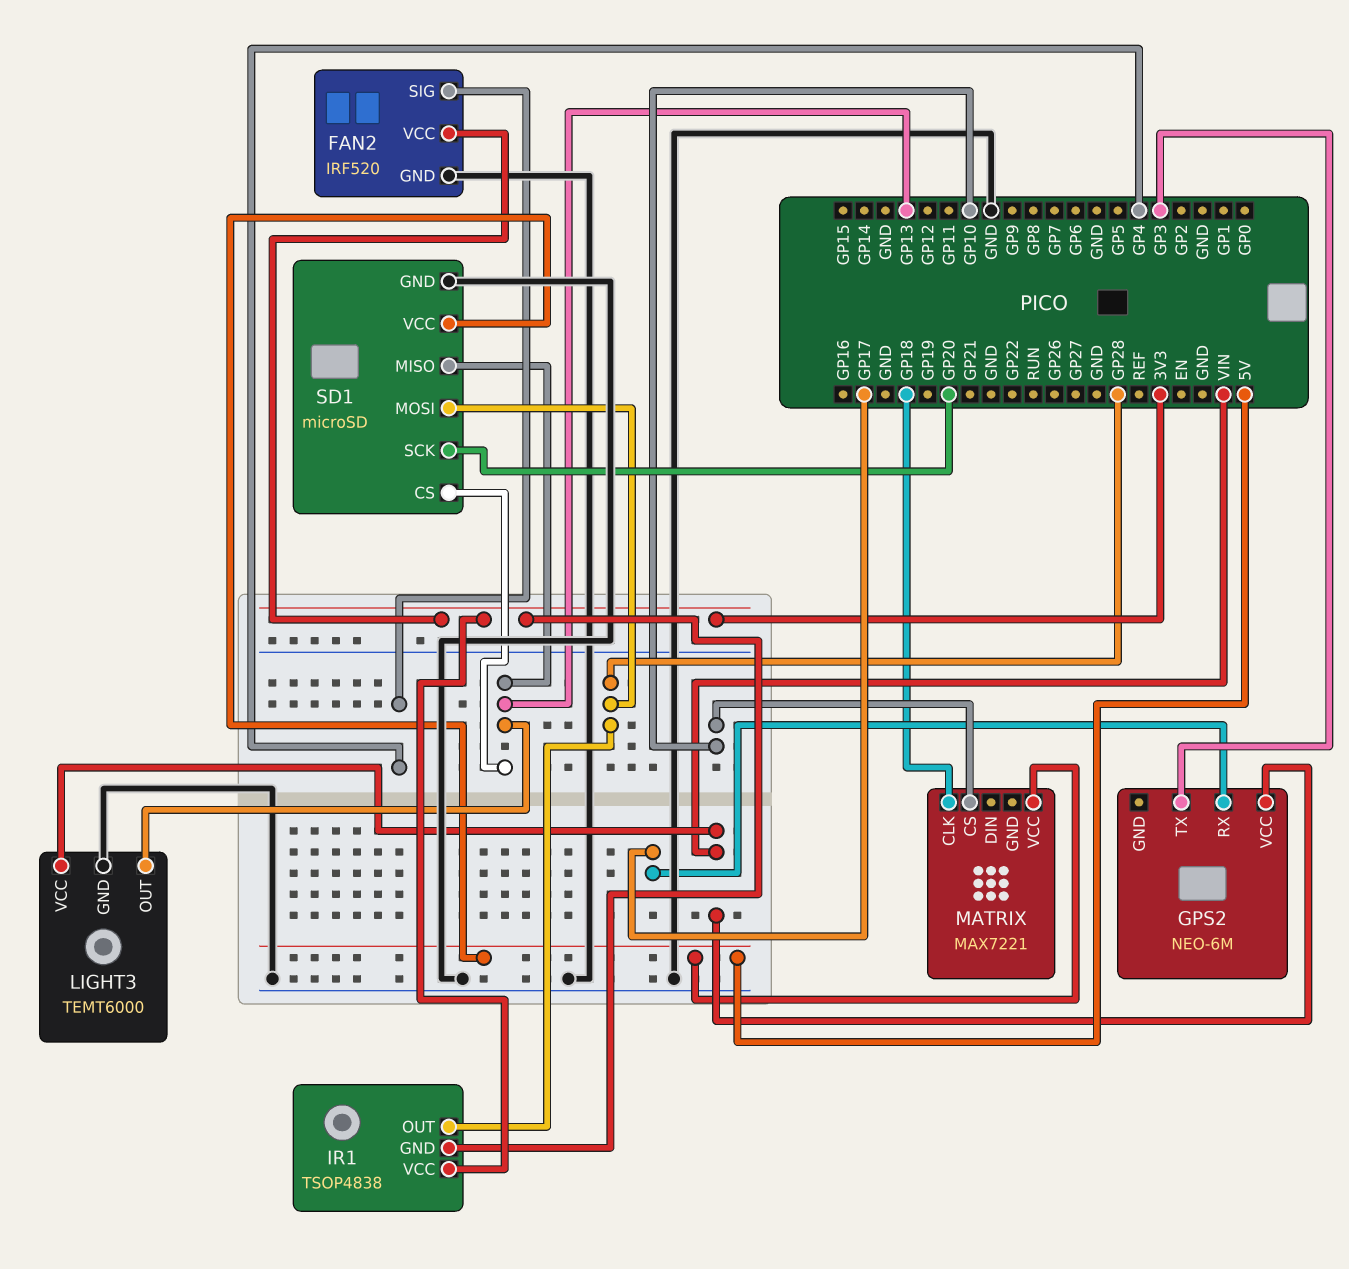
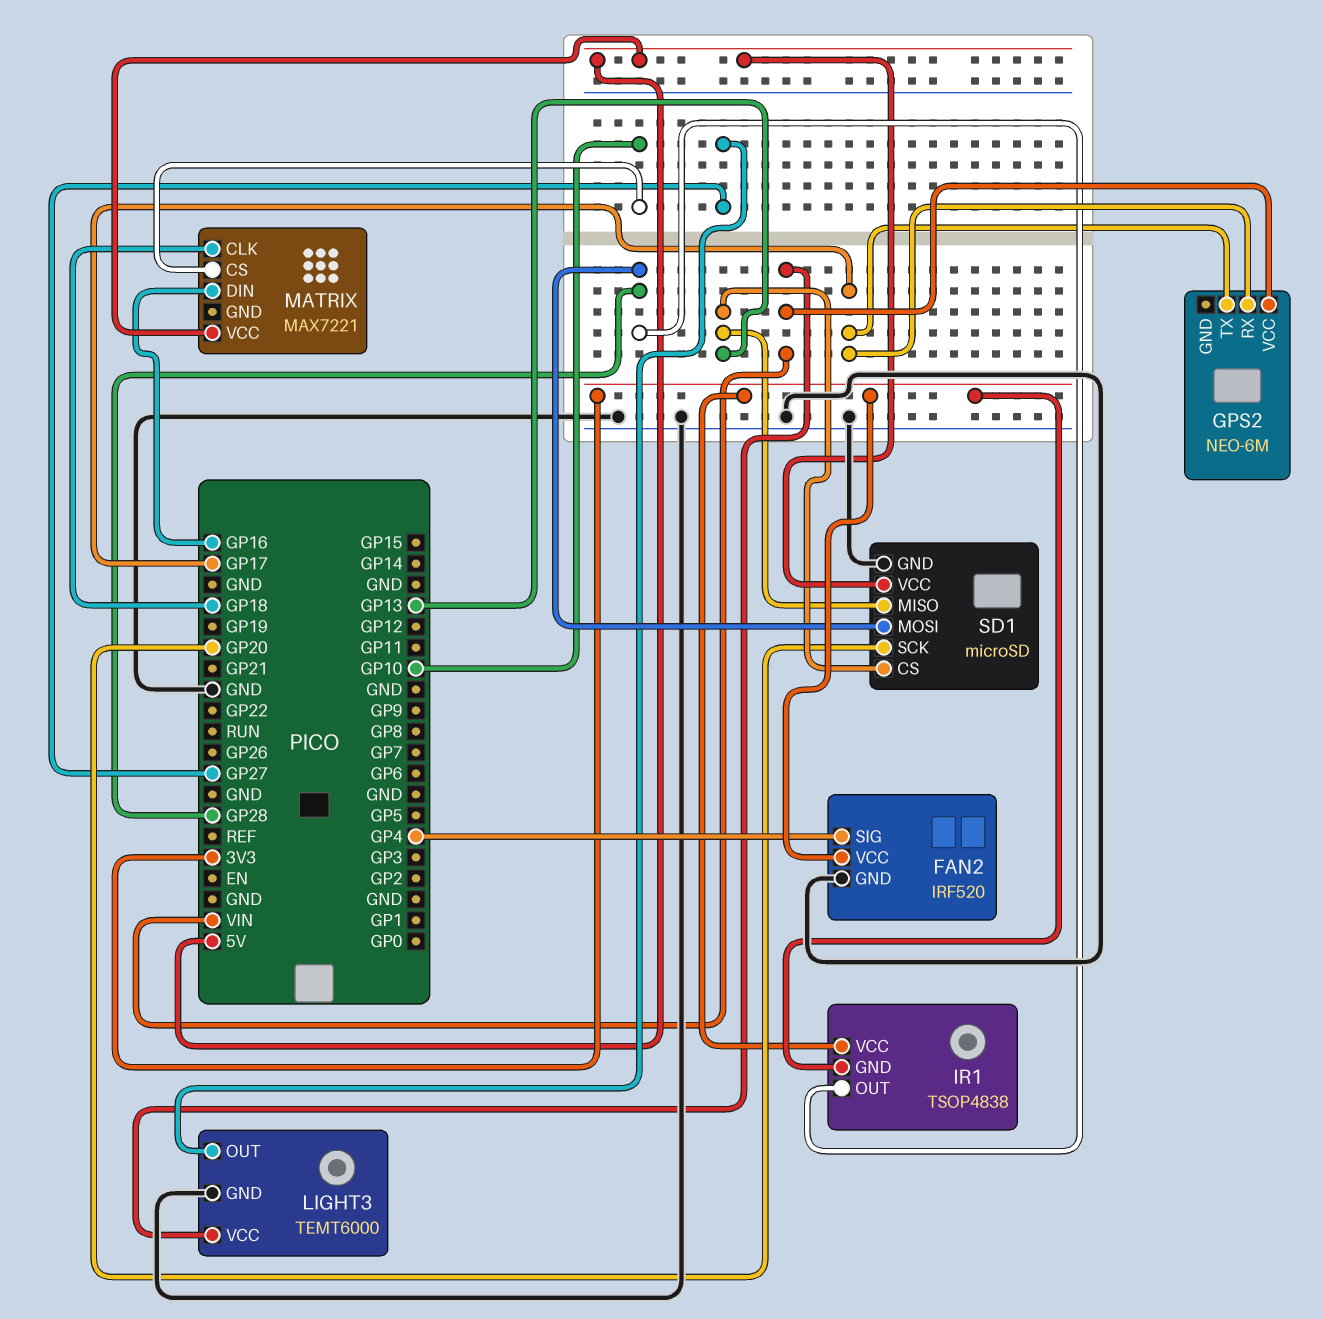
GPS2 pin TX: GP3 -> GP17
LIGHT3 pin OUT: GP13 -> GP27
MATRIX pin DIN: none -> GP16

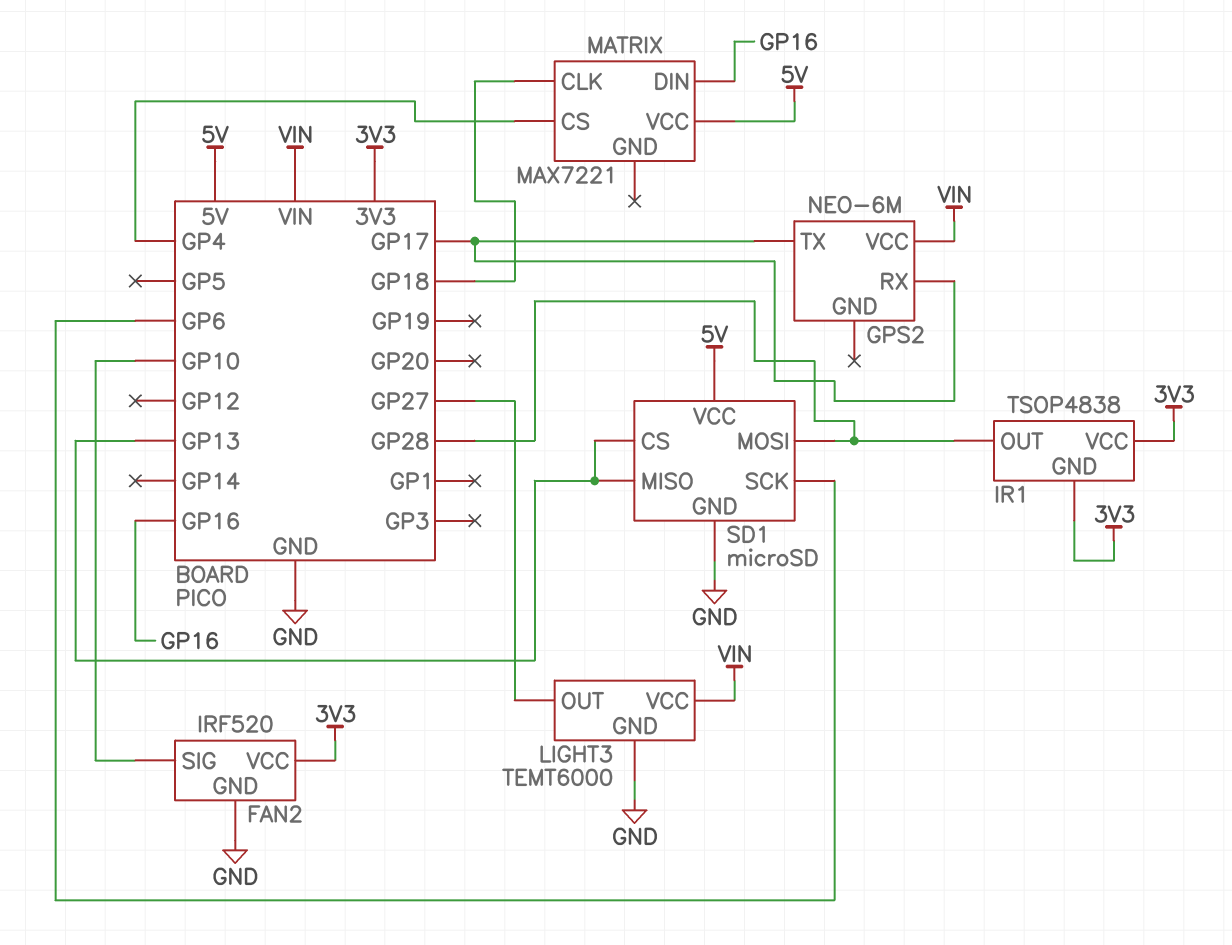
FAN2 pin SIG: GP4 -> GP10
MATRIX pin CS: GP10 -> GP4
SD1 pin SCK: GP20 -> GP6

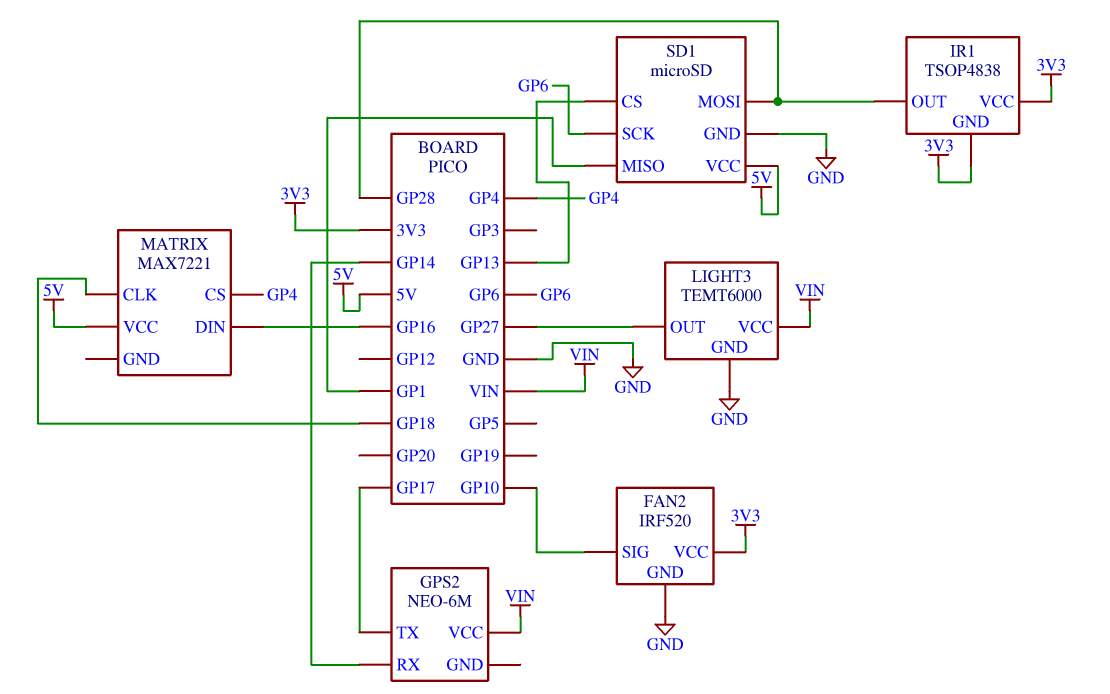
GPS2 pin RX: GP17 -> GP14
SD1 pin MISO: GP13 -> GP1

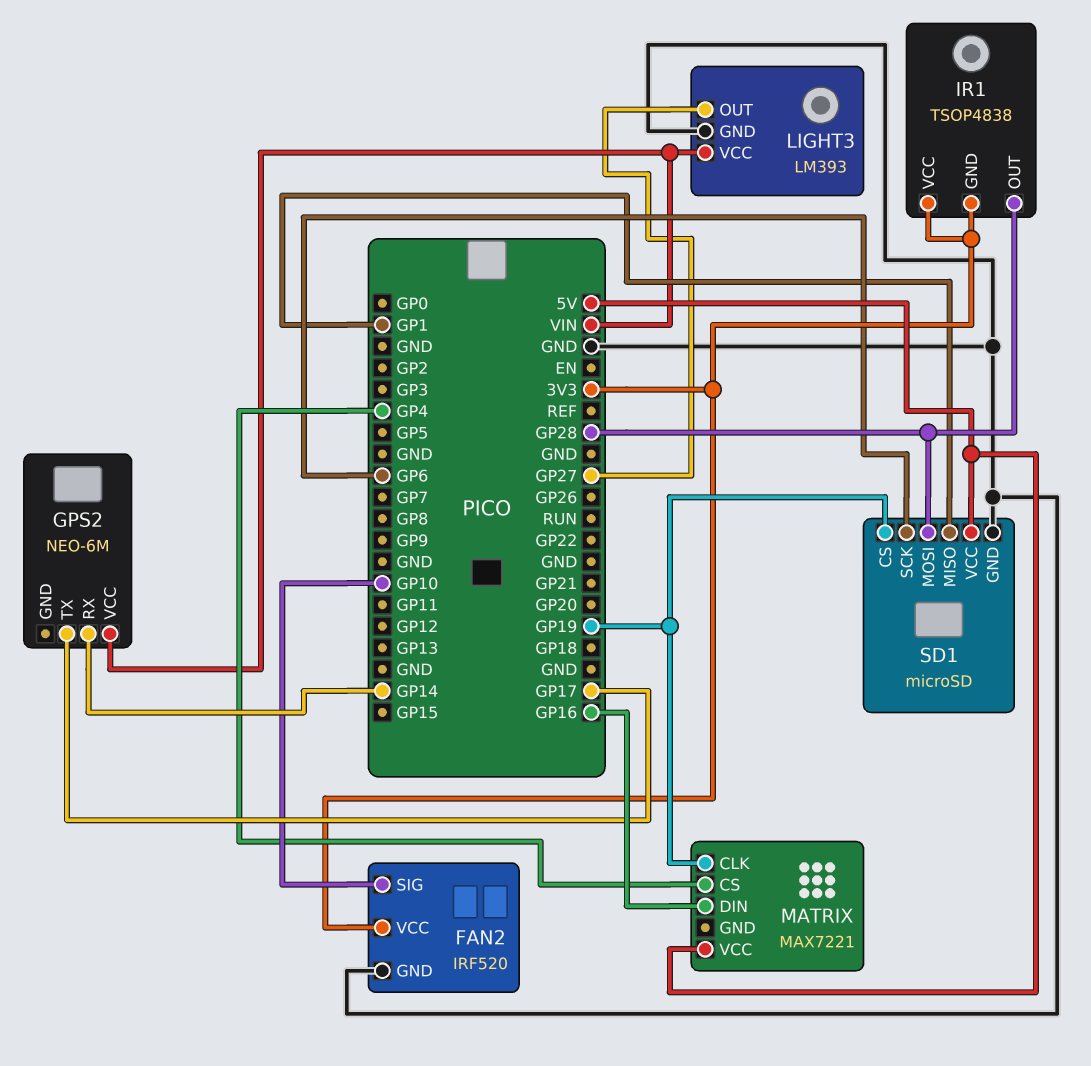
LIGHT3: TEMT6000 -> LM393
MATRIX pin CLK: GP18 -> GP19
SD1 pin CS: GP13 -> GP19

